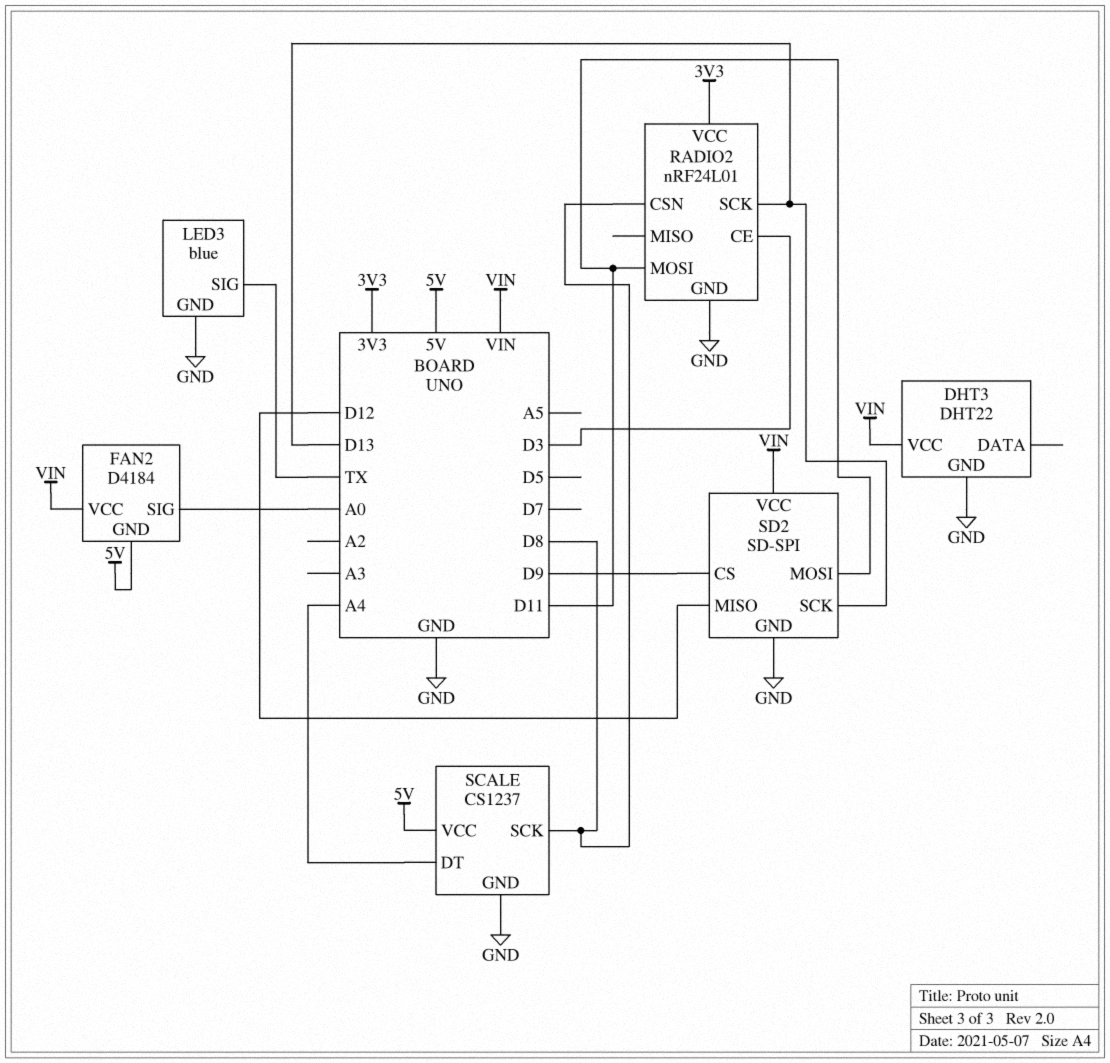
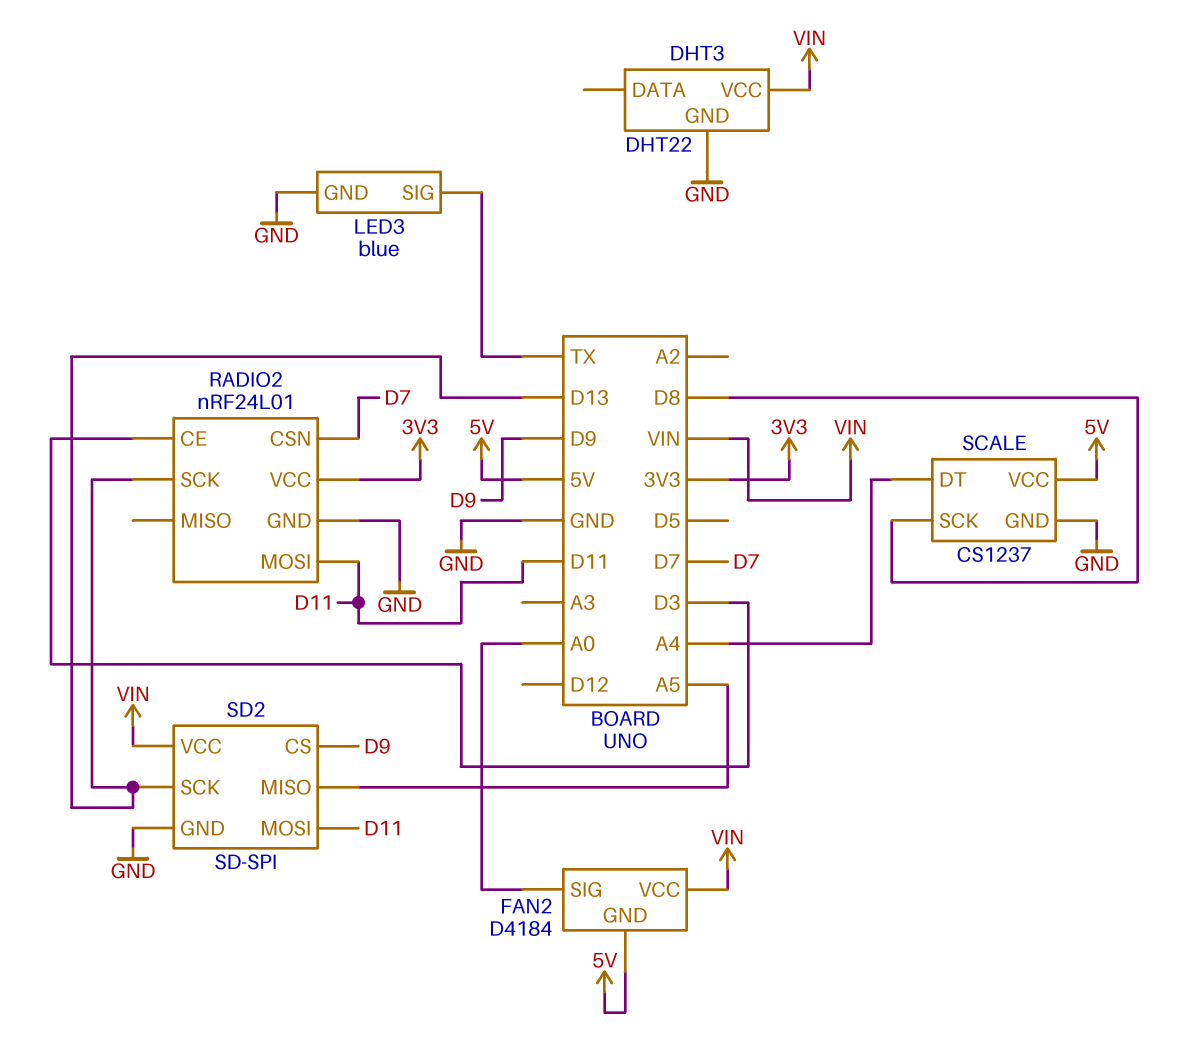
RADIO2 pin CSN: D8 -> D7
SD2 pin MISO: D12 -> A5

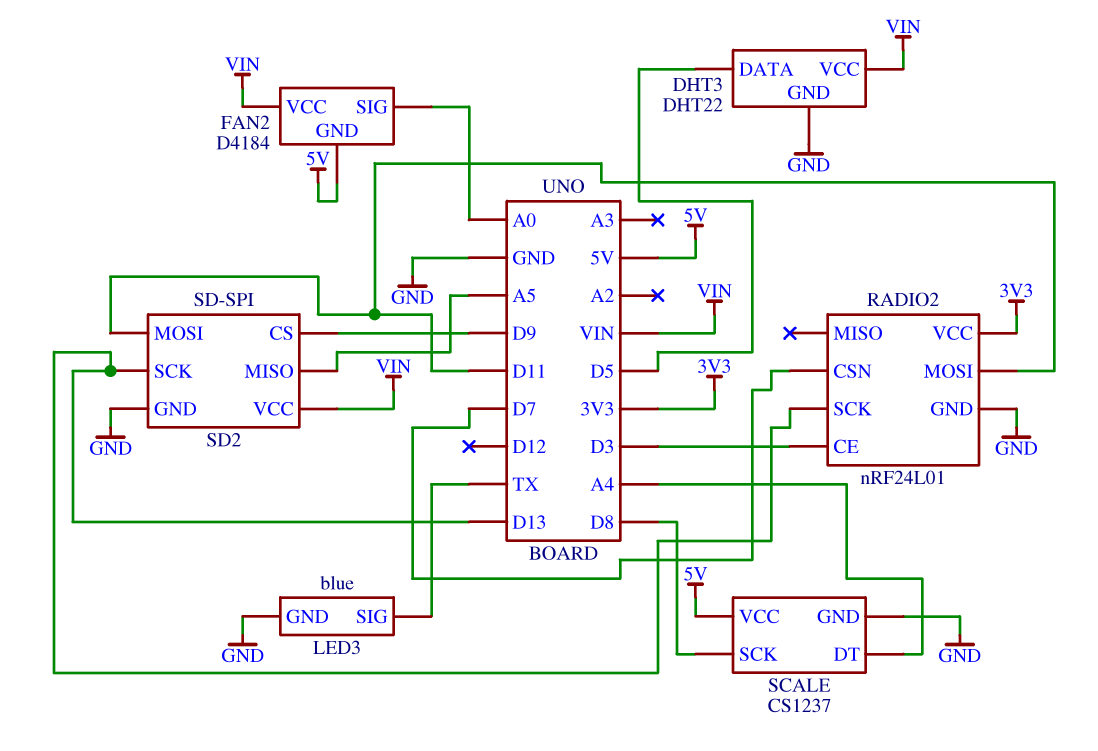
DHT3 pin DATA: none -> D5

